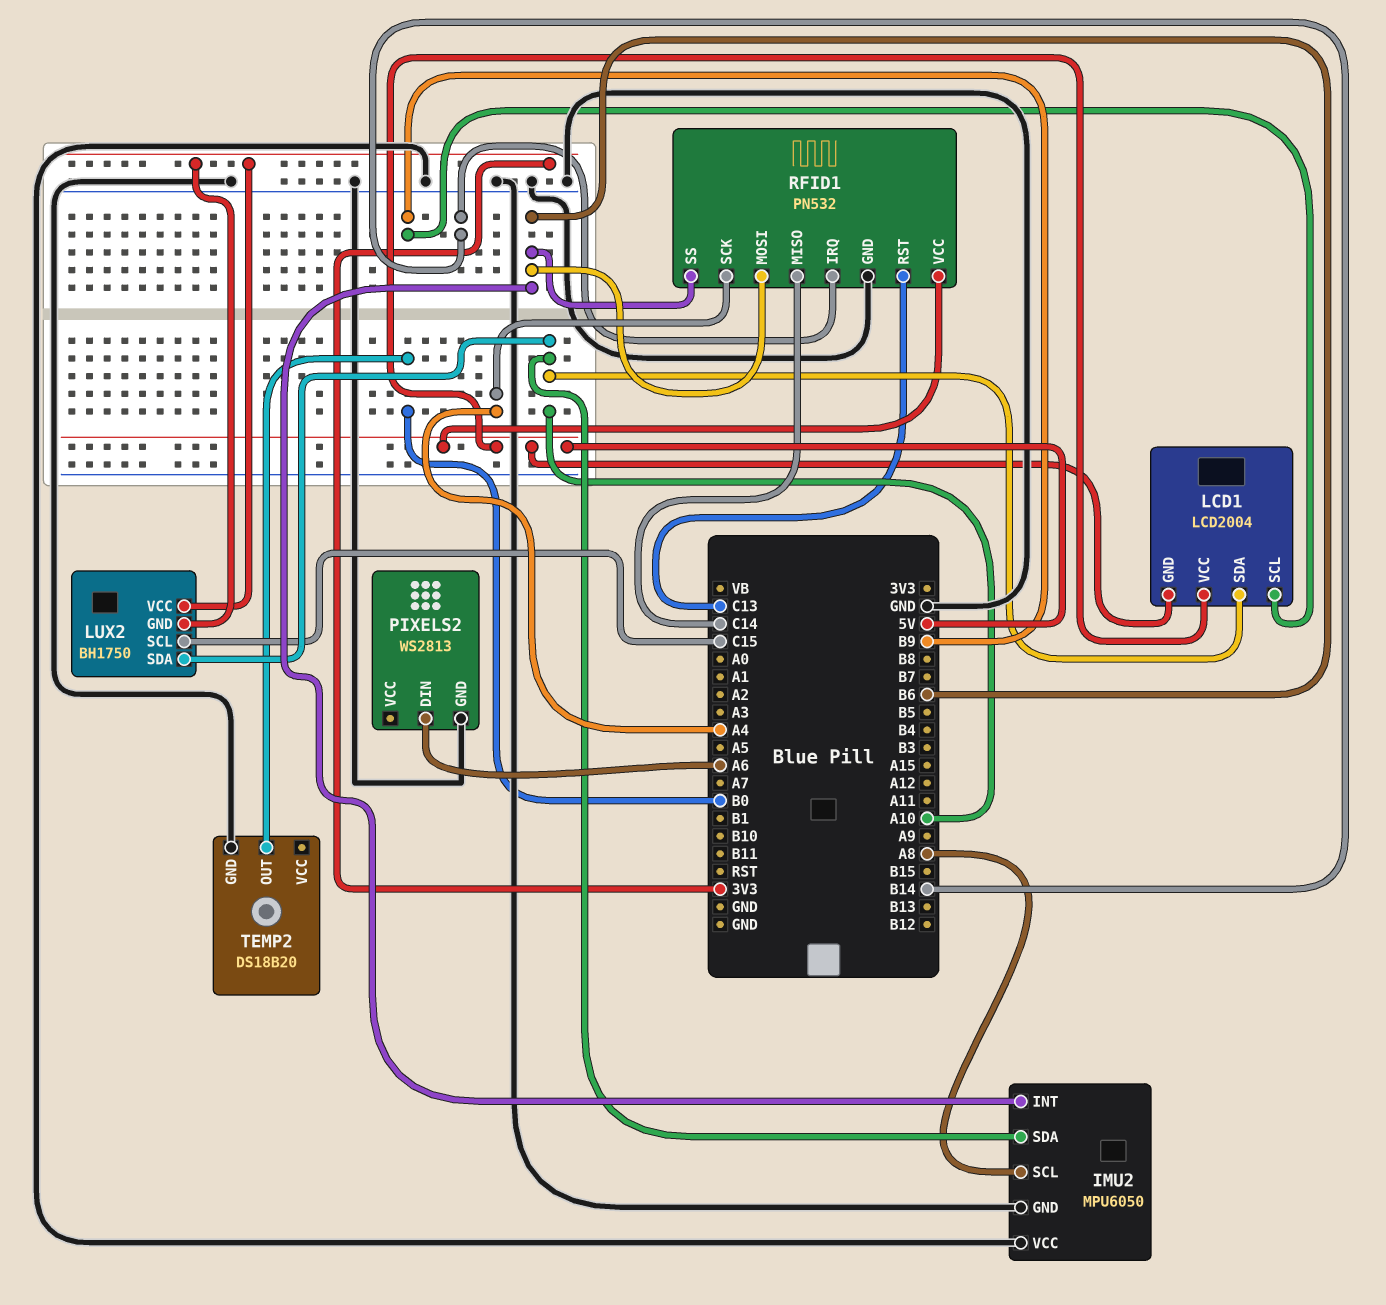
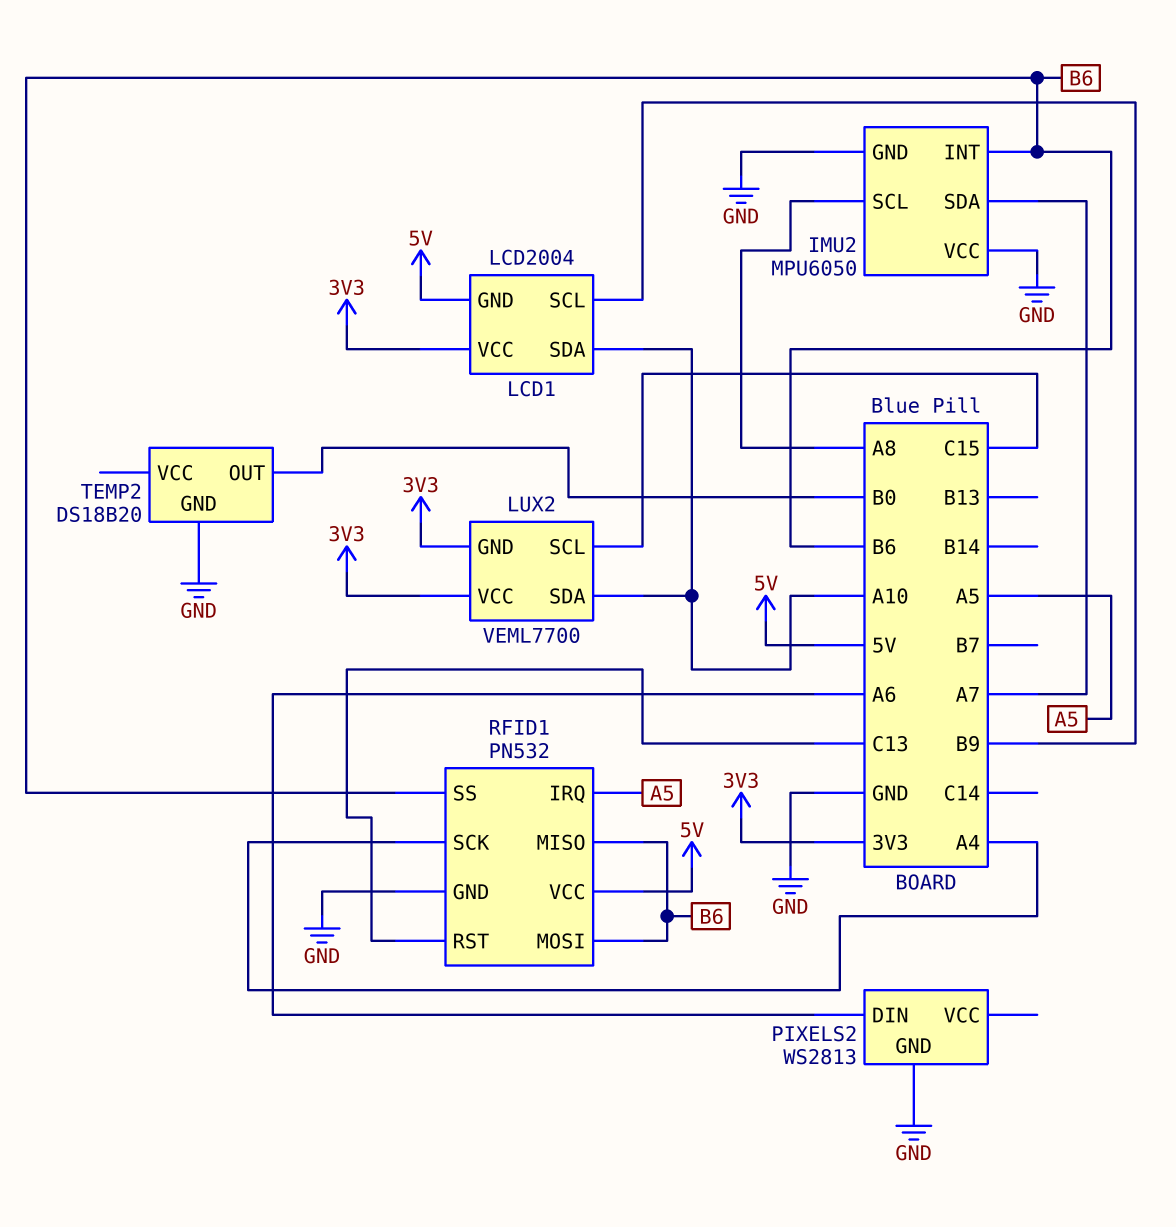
IMU2 pin SDA: A10 -> A7
LCD1 pin VCC: 5V -> 3V3
LUX2: BH1750 -> VEML7700
RFID1 pin IRQ: B14 -> A5
RFID1 pin MISO: C14 -> B6

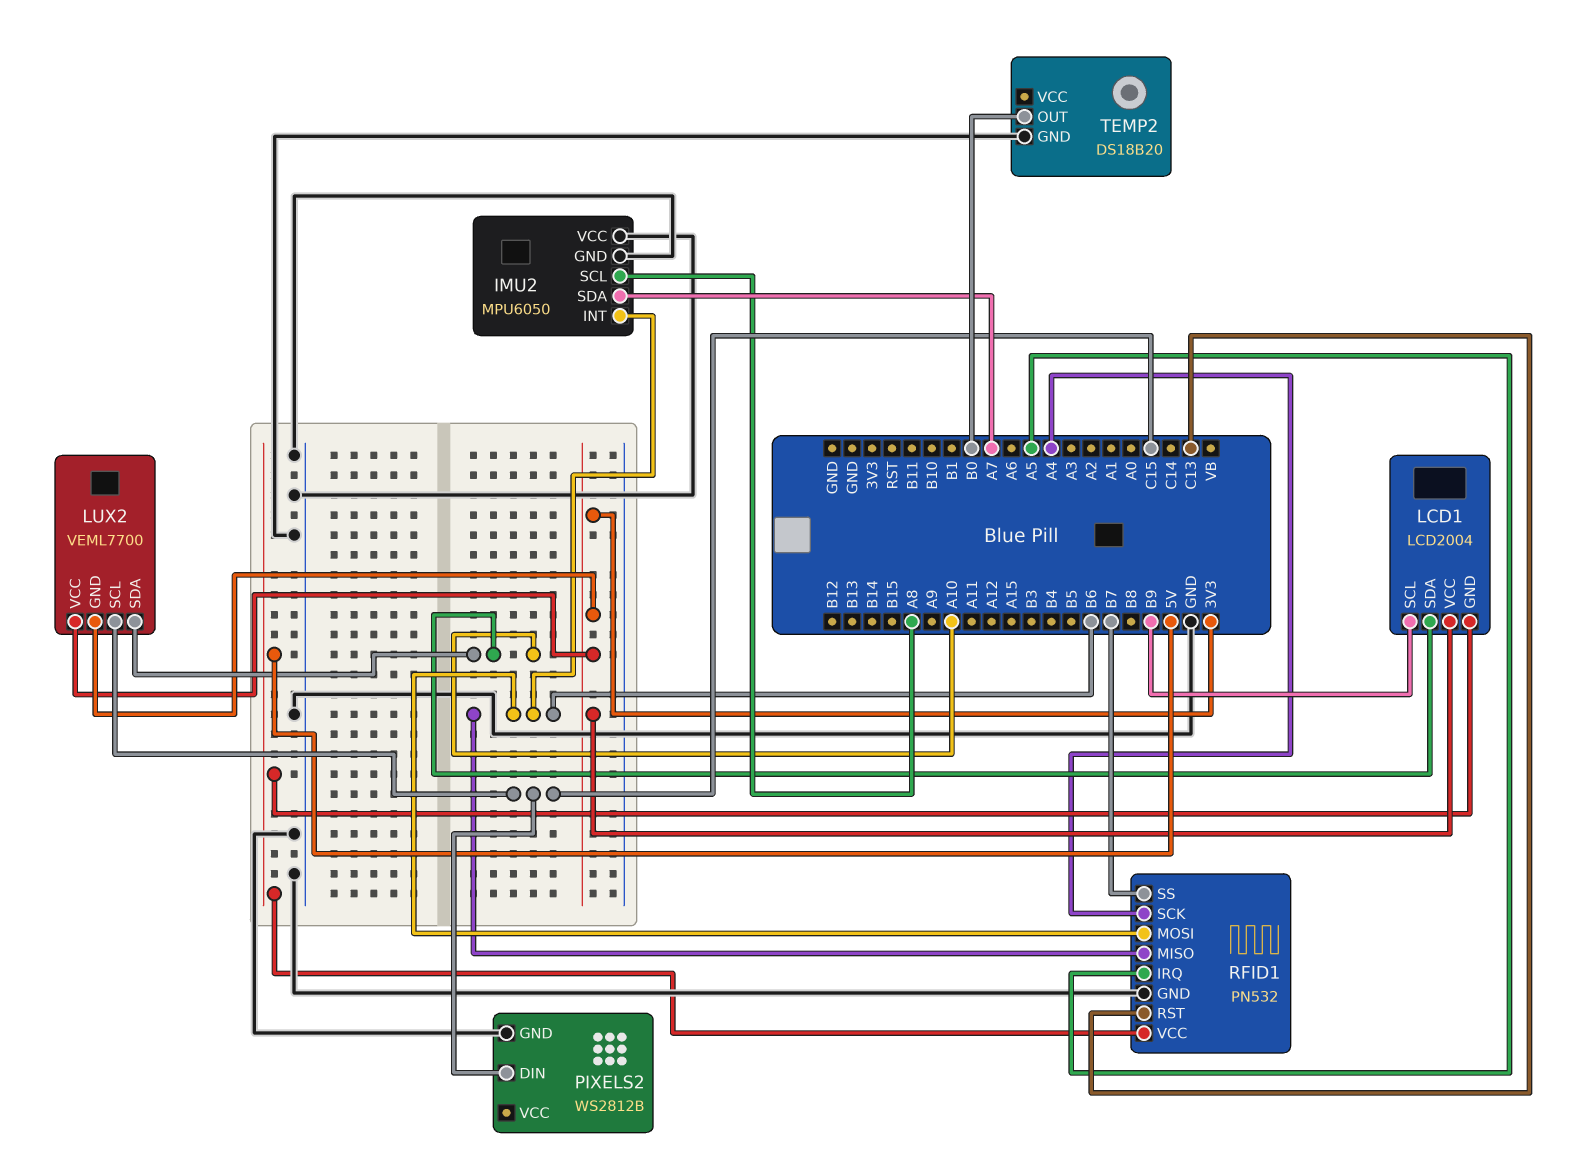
PIXELS2: WS2813 -> WS2812B
PIXELS2 pin DIN: A6 -> C15
RFID1 pin SS: B6 -> B7

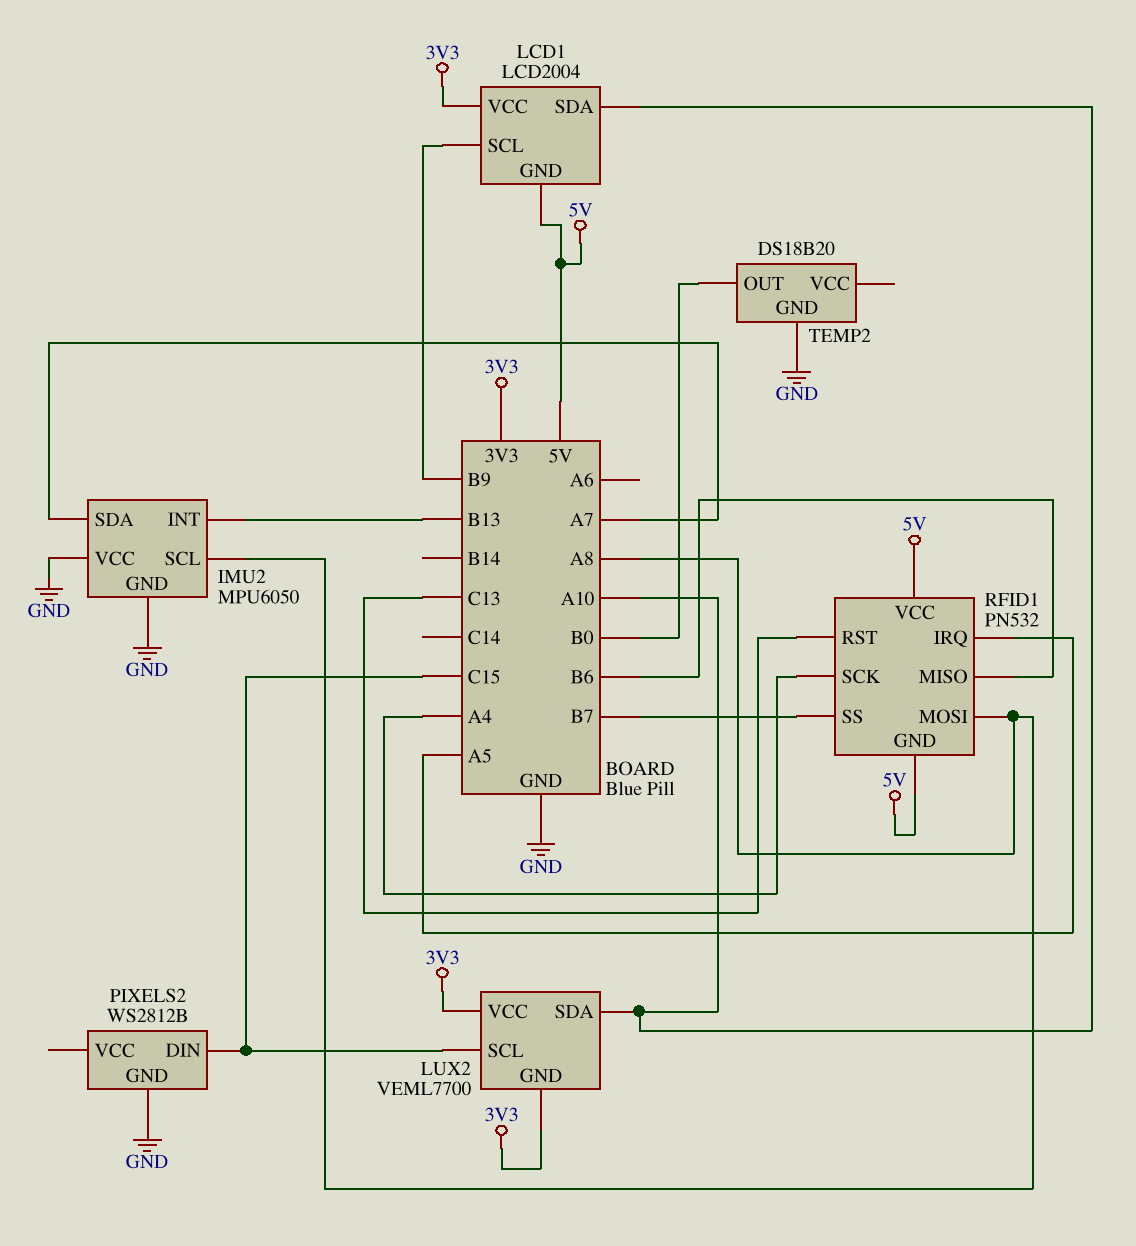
IMU2 pin INT: B6 -> B13
RFID1 pin GND: GND -> 5V
RFID1 pin MOSI: B6 -> A8

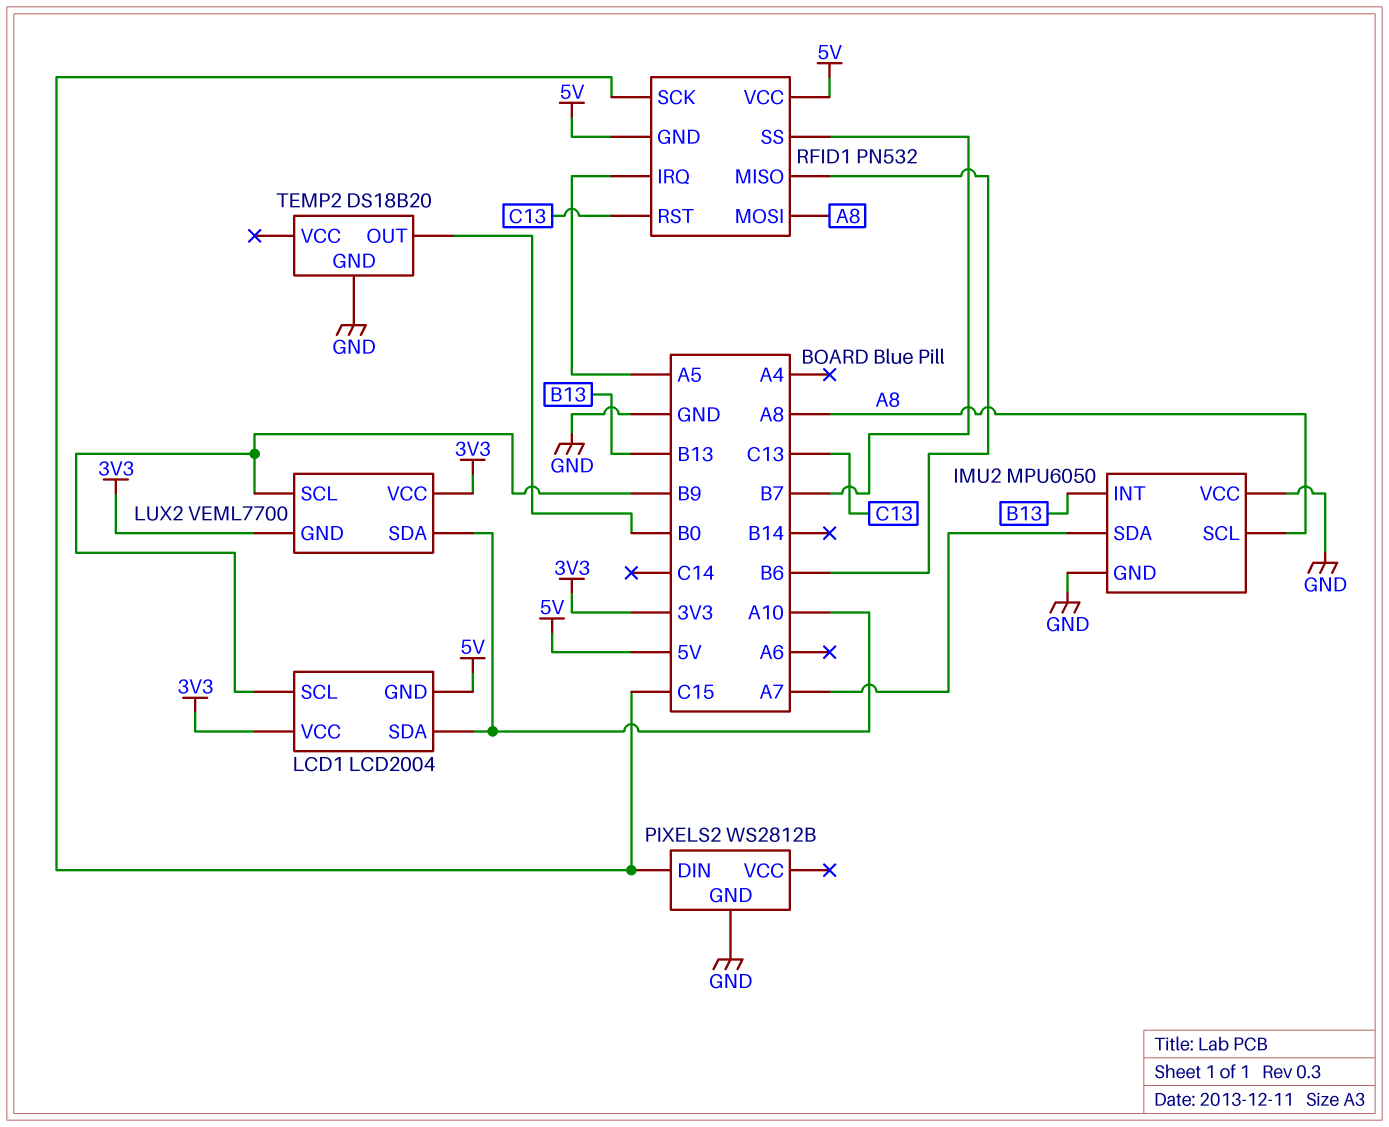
LUX2 pin SCL: C15 -> B9
RFID1 pin SCK: A4 -> C15

